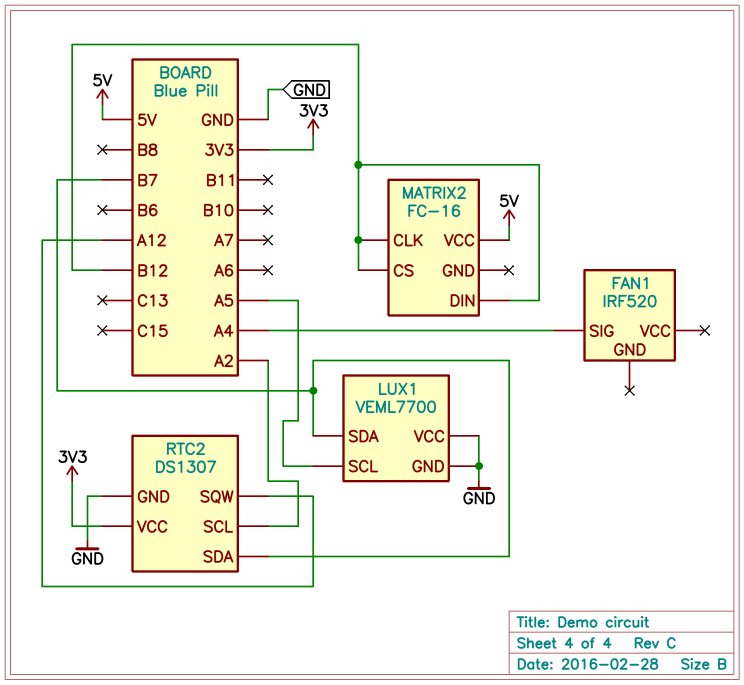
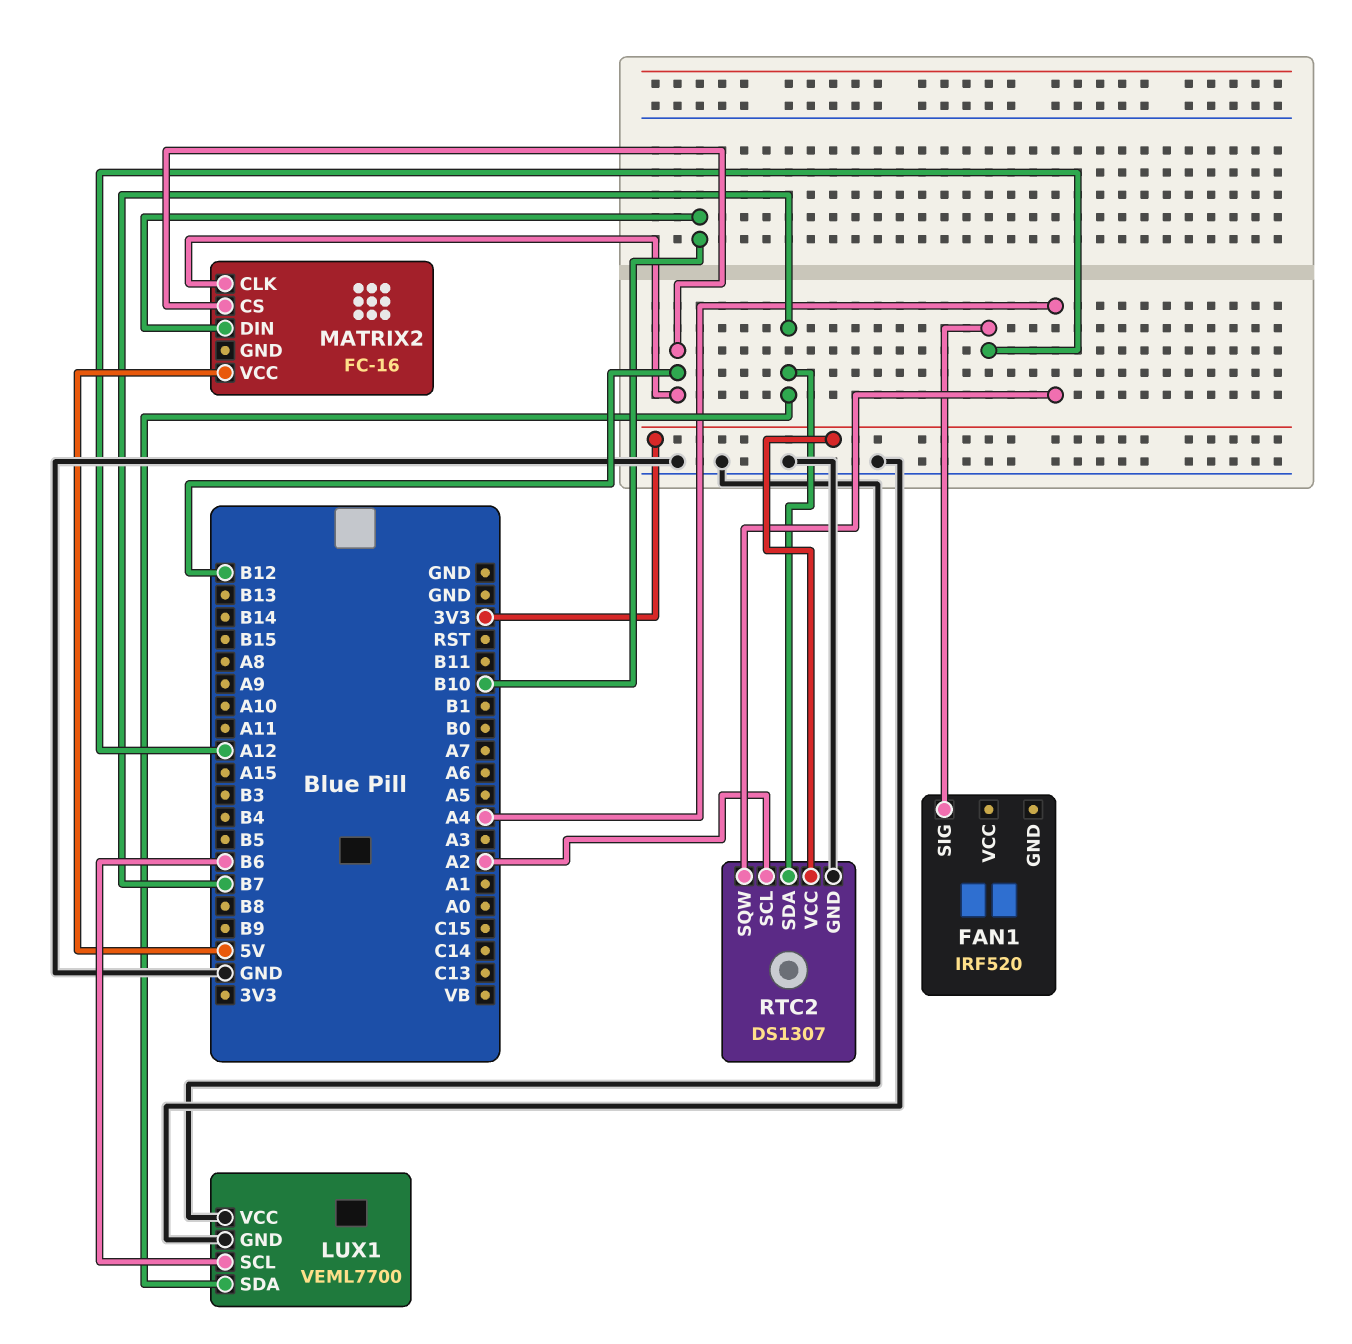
FAN1 pin SIG: A4 -> A12
LUX1 pin SCL: A5 -> B6
MATRIX2 pin DIN: B12 -> B10
RTC2 pin SQW: A12 -> A4

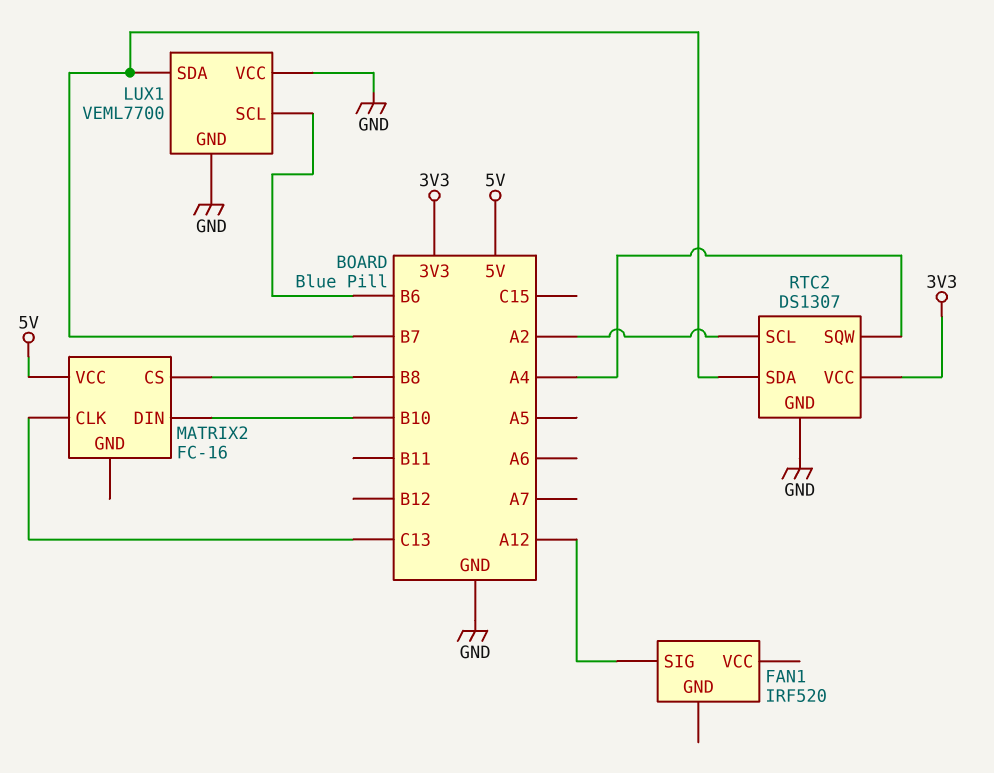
MATRIX2 pin CLK: B12 -> C13
MATRIX2 pin CS: B12 -> B8

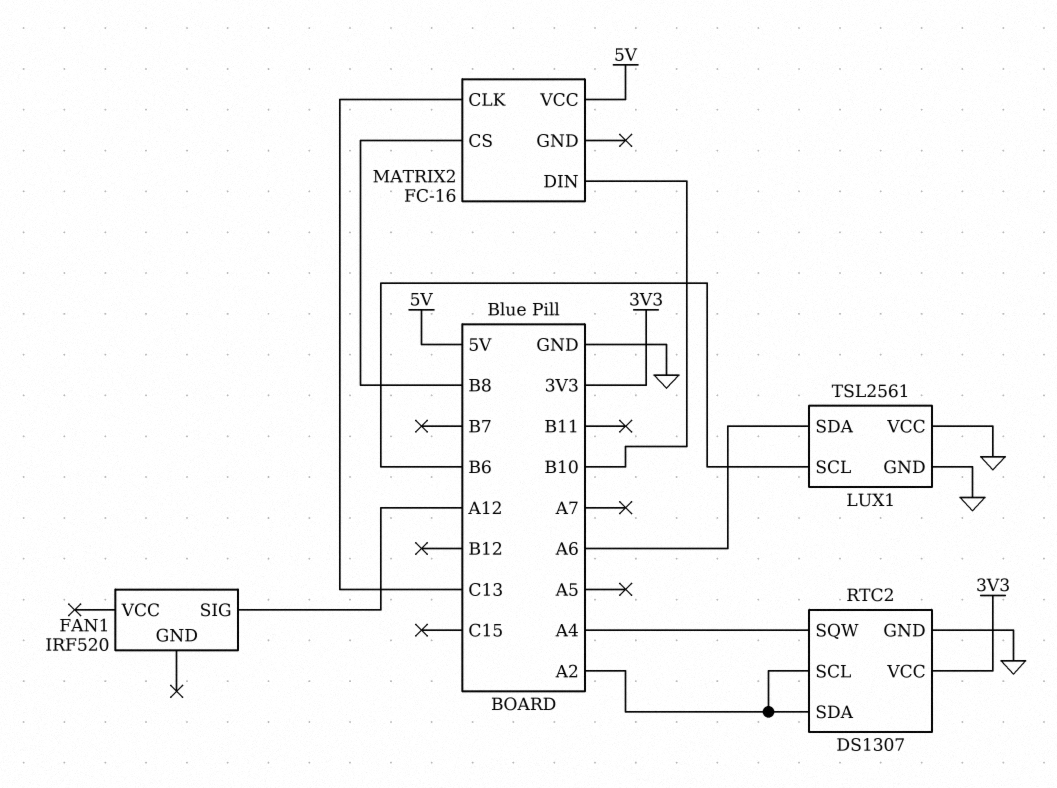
LUX1: VEML7700 -> TSL2561
LUX1 pin SDA: B7 -> A6
RTC2 pin SDA: B7 -> A2

